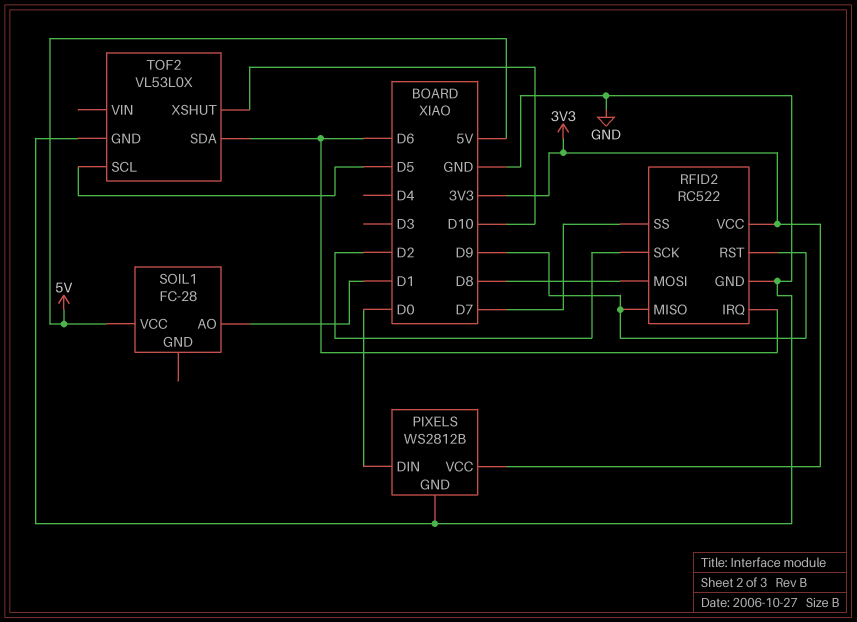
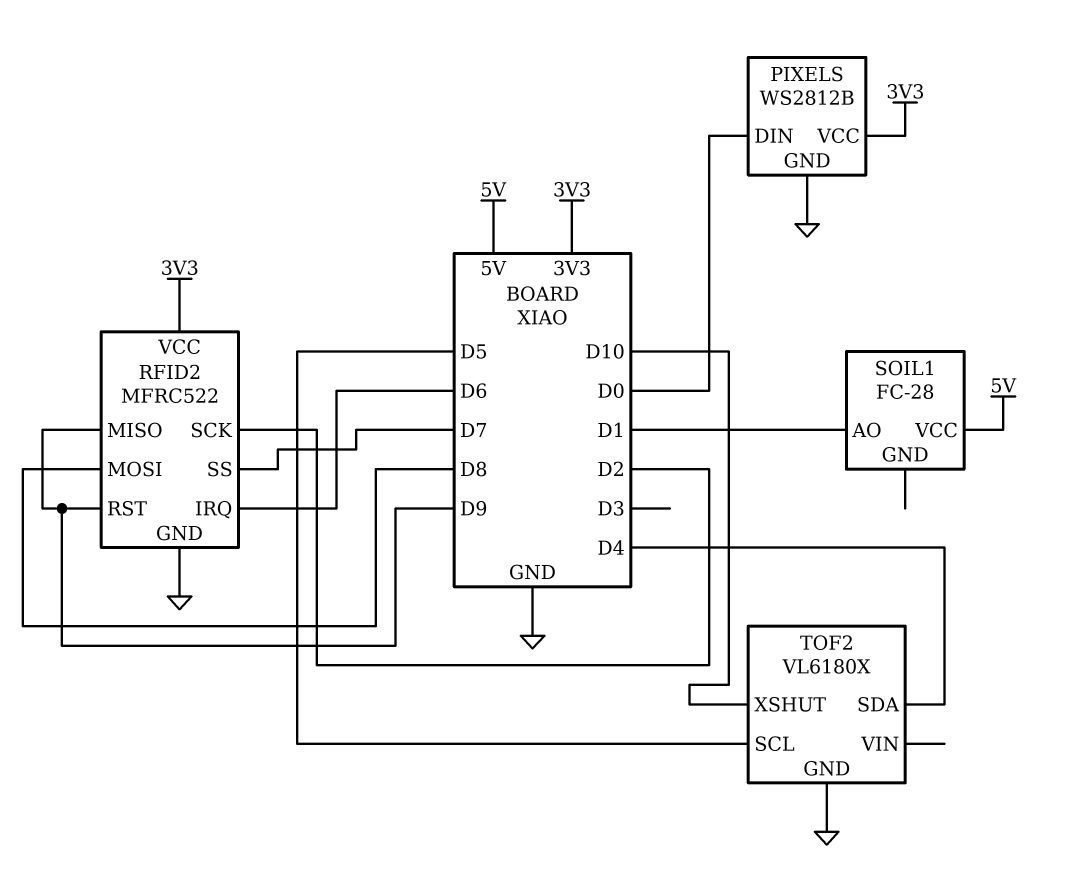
RFID2: RC522 -> MFRC522
TOF2: VL53L0X -> VL6180X
TOF2 pin SDA: D6 -> D4

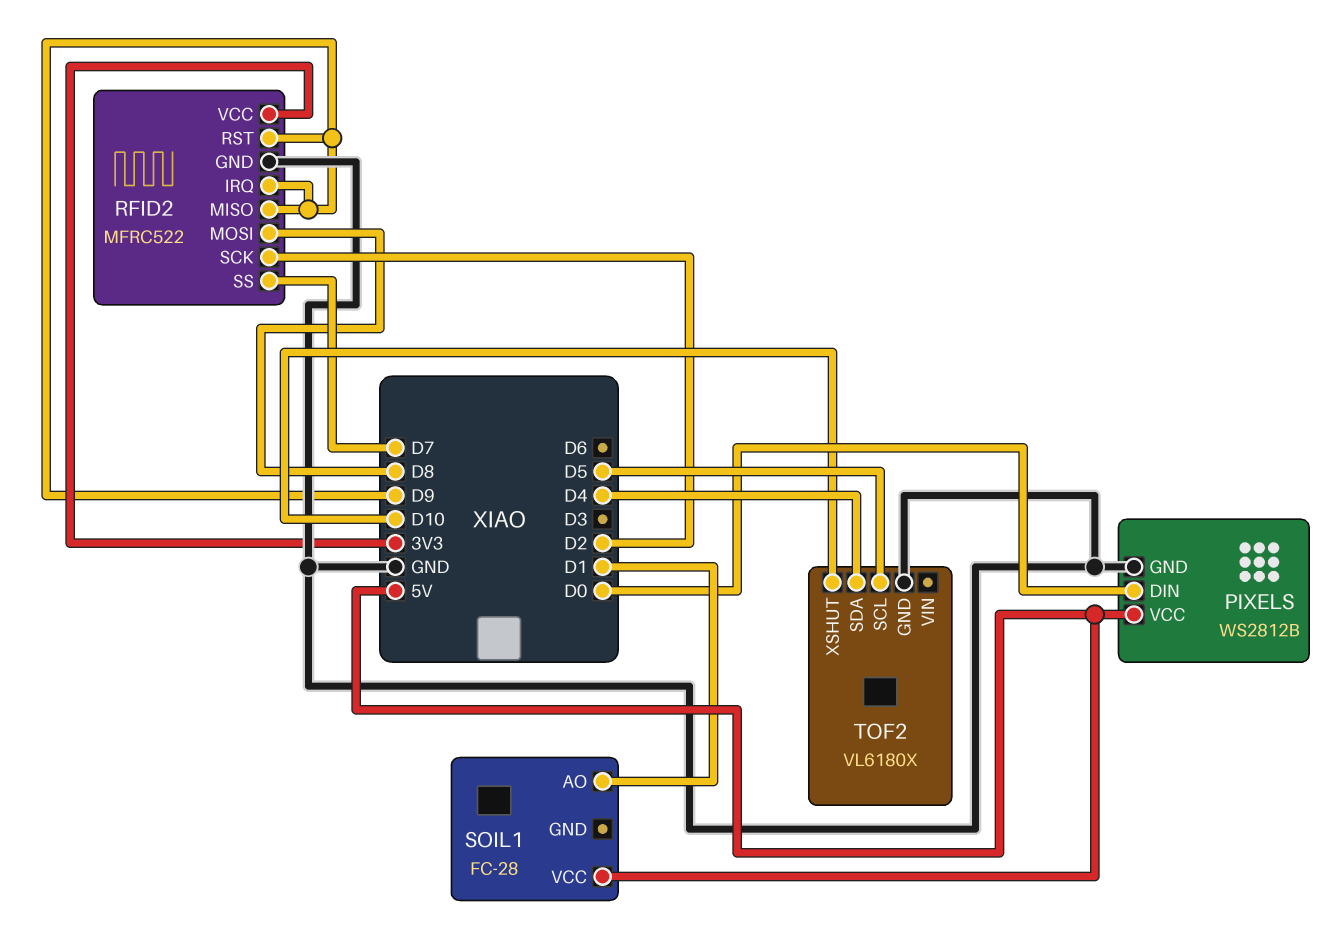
PIXELS pin VCC: 3V3 -> 5V
RFID2 pin IRQ: D6 -> D9

